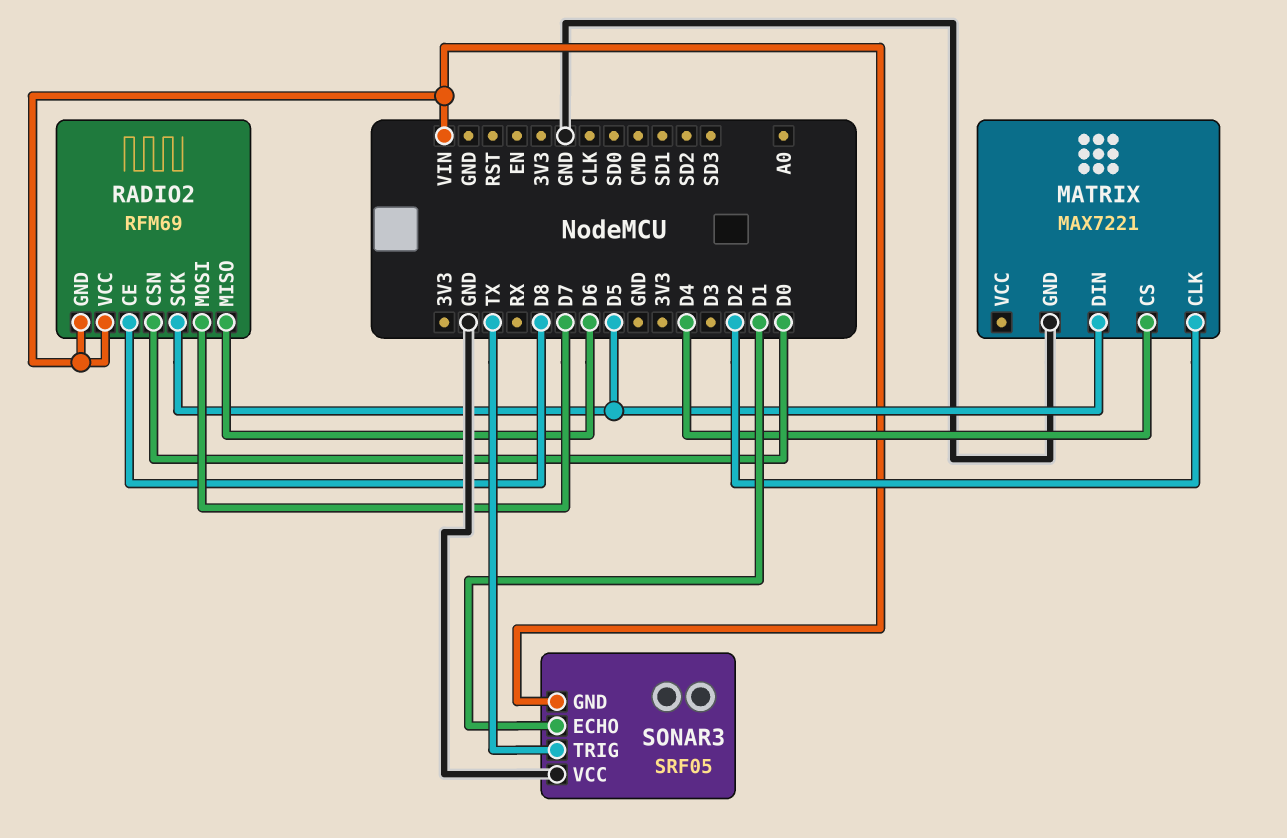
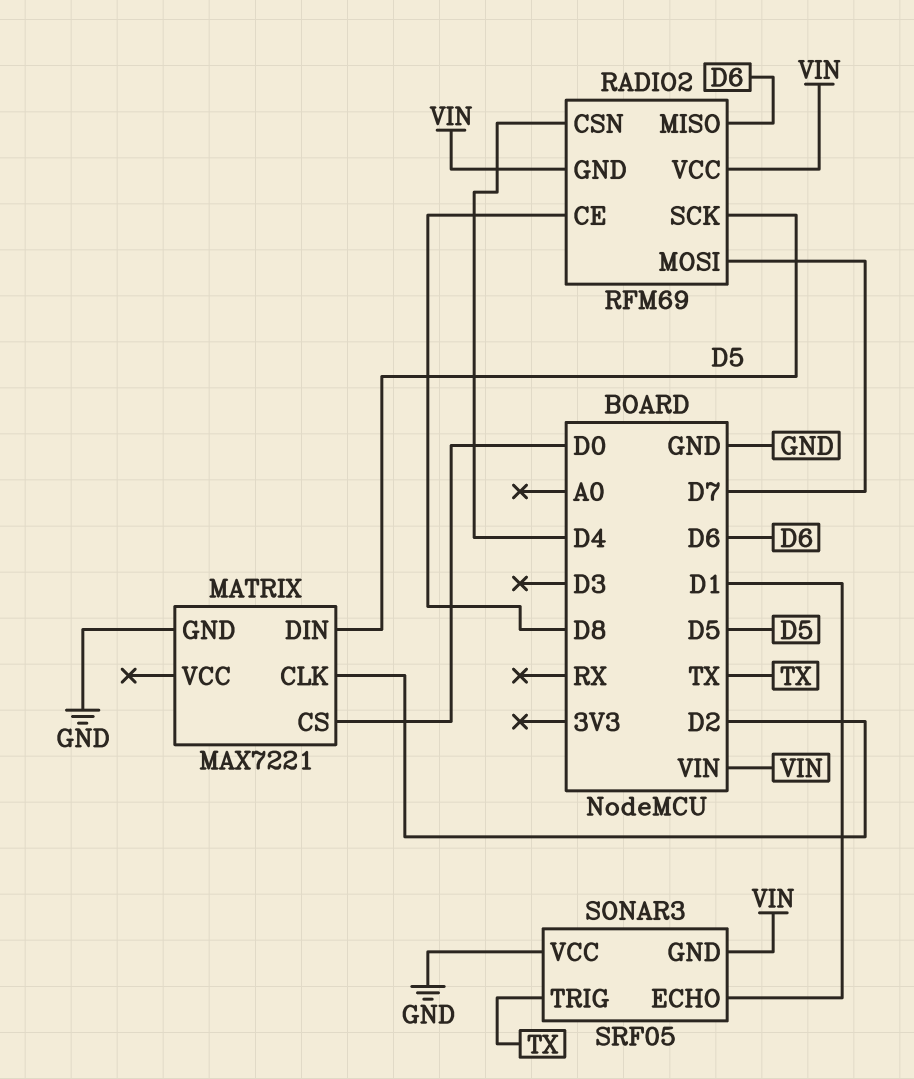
MATRIX pin CS: D4 -> D0
RADIO2 pin CSN: D0 -> D4

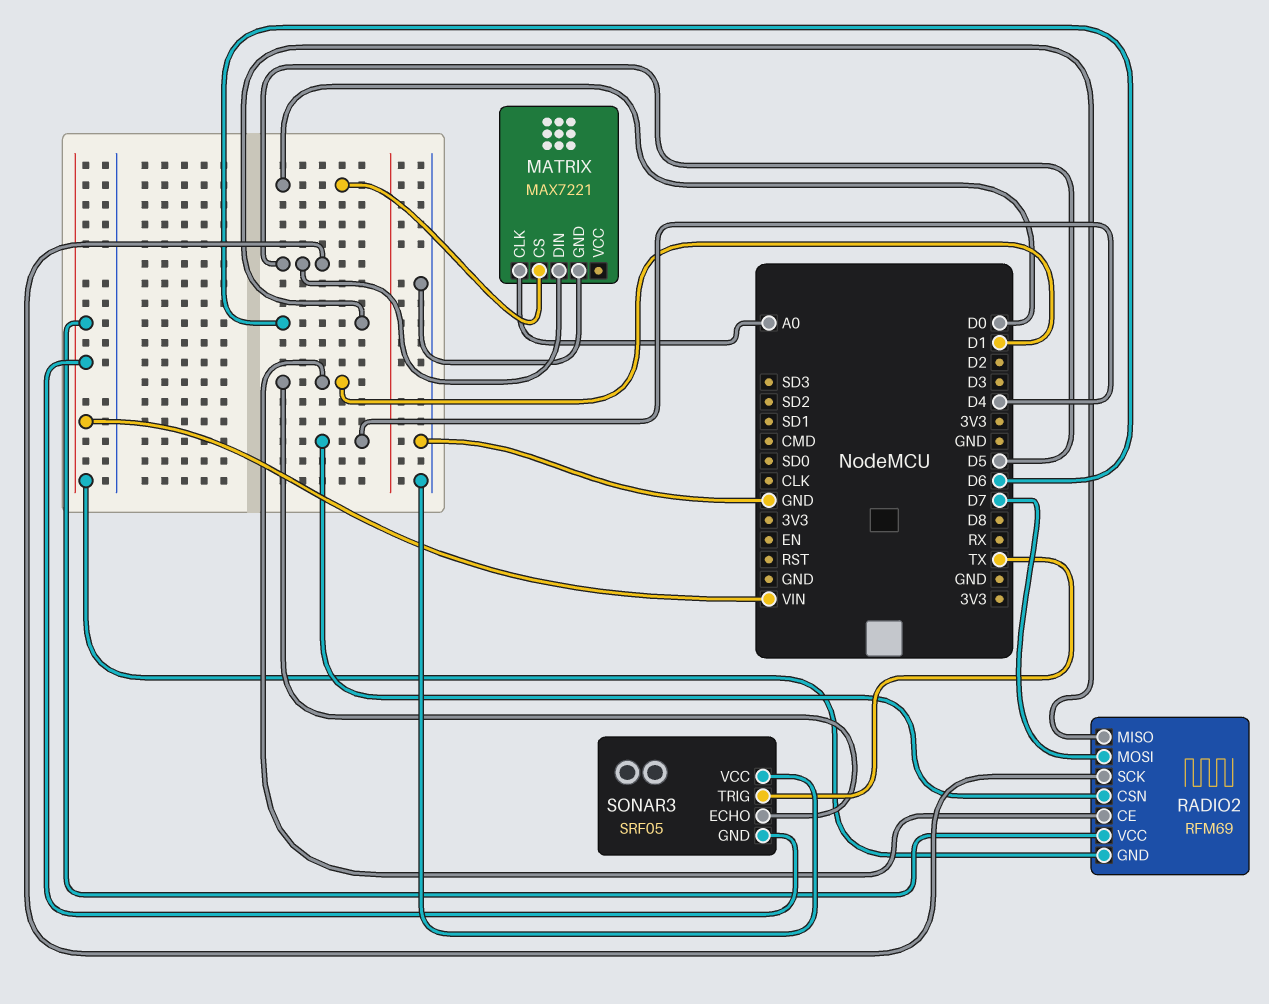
MATRIX pin CLK: D2 -> A0
RADIO2 pin CE: D8 -> D1

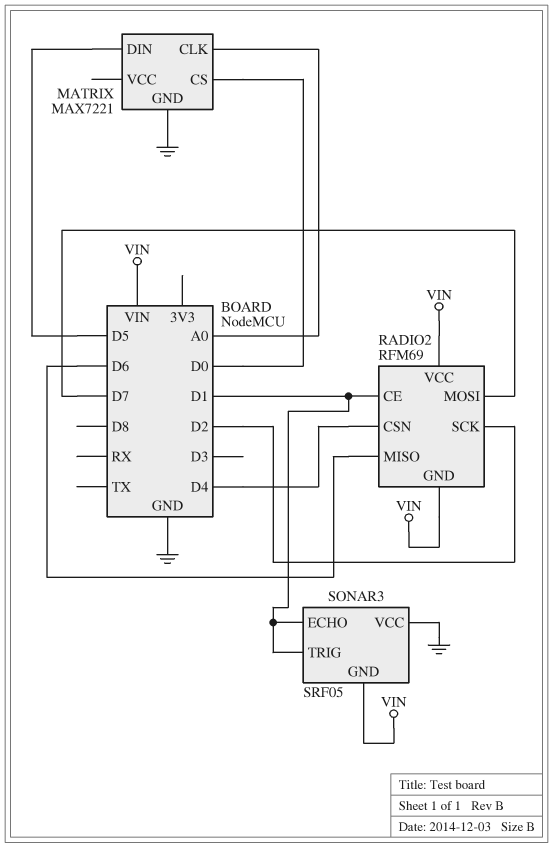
RADIO2 pin SCK: D5 -> D2
SONAR3 pin TRIG: TX -> D1

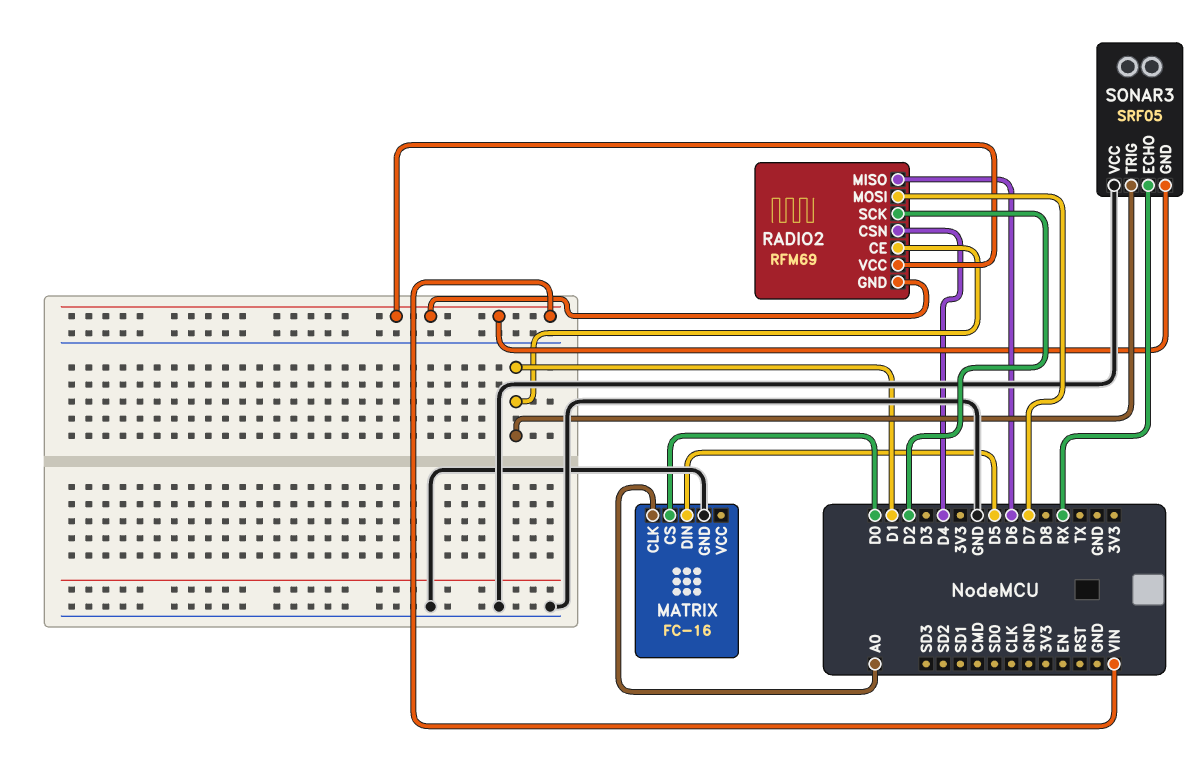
MATRIX: MAX7221 -> FC-16
SONAR3 pin ECHO: D1 -> RX

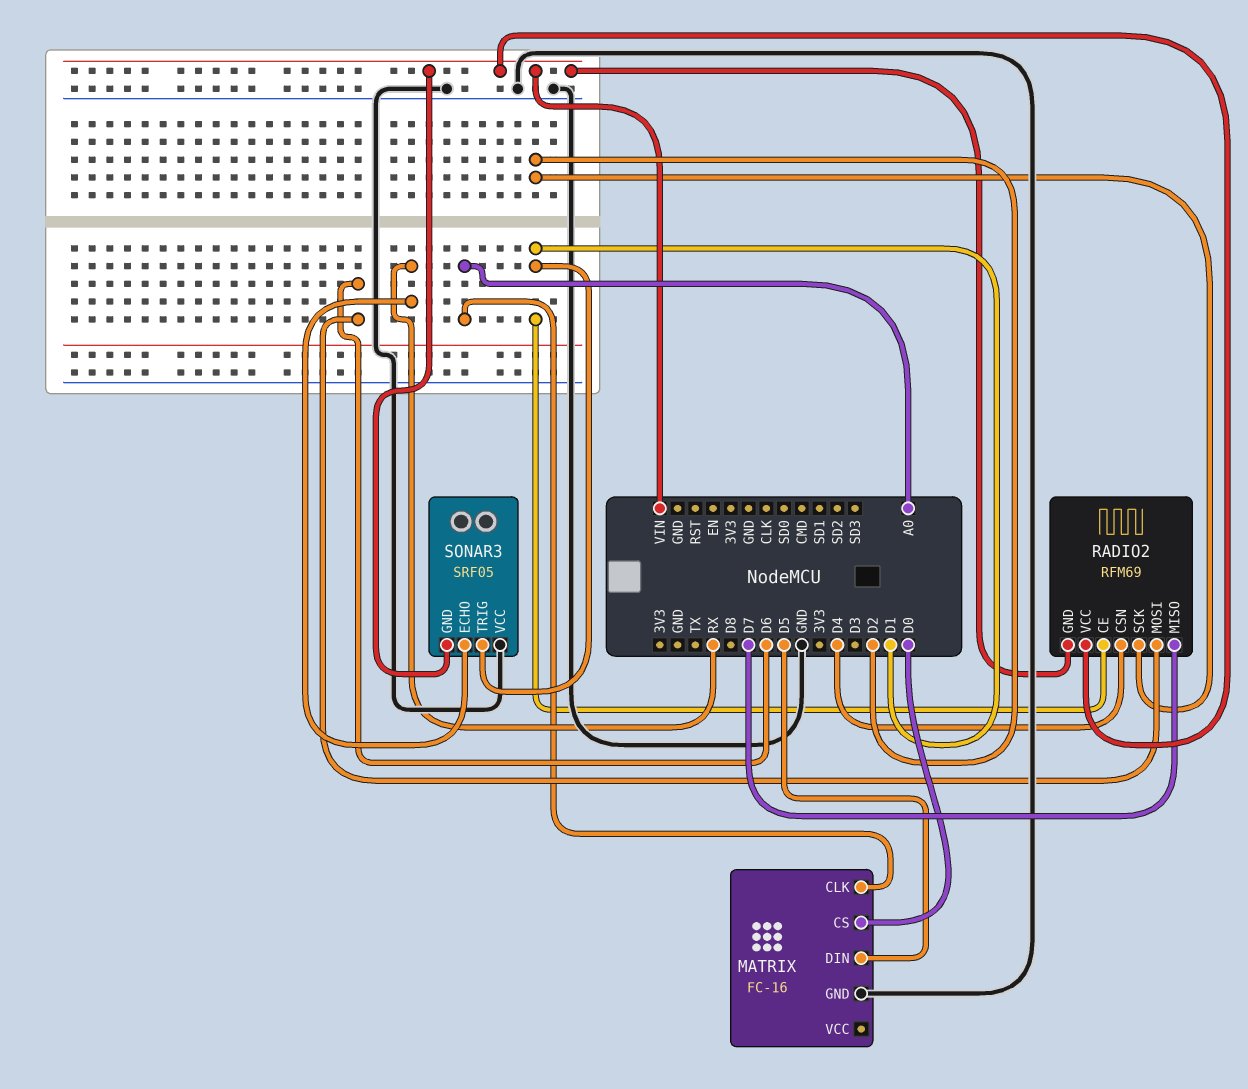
RADIO2 pin MISO: D6 -> D7
RADIO2 pin MOSI: D7 -> D6

